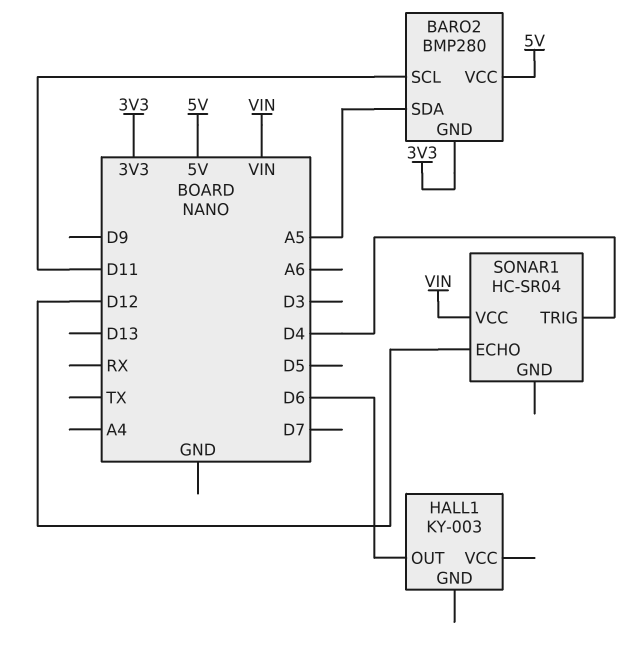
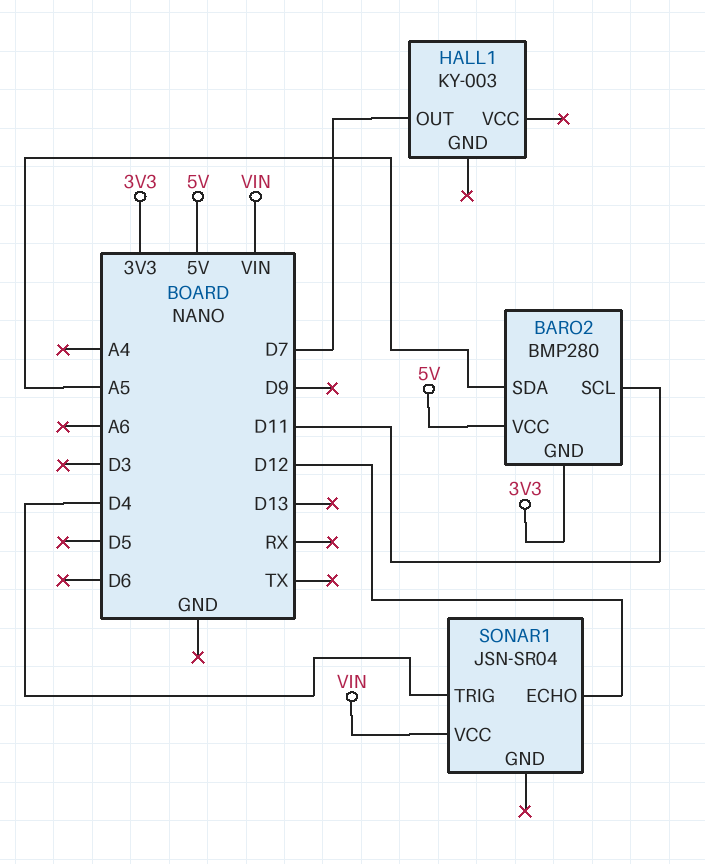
HALL1 pin OUT: D6 -> D7
SONAR1: HC-SR04 -> JSN-SR04

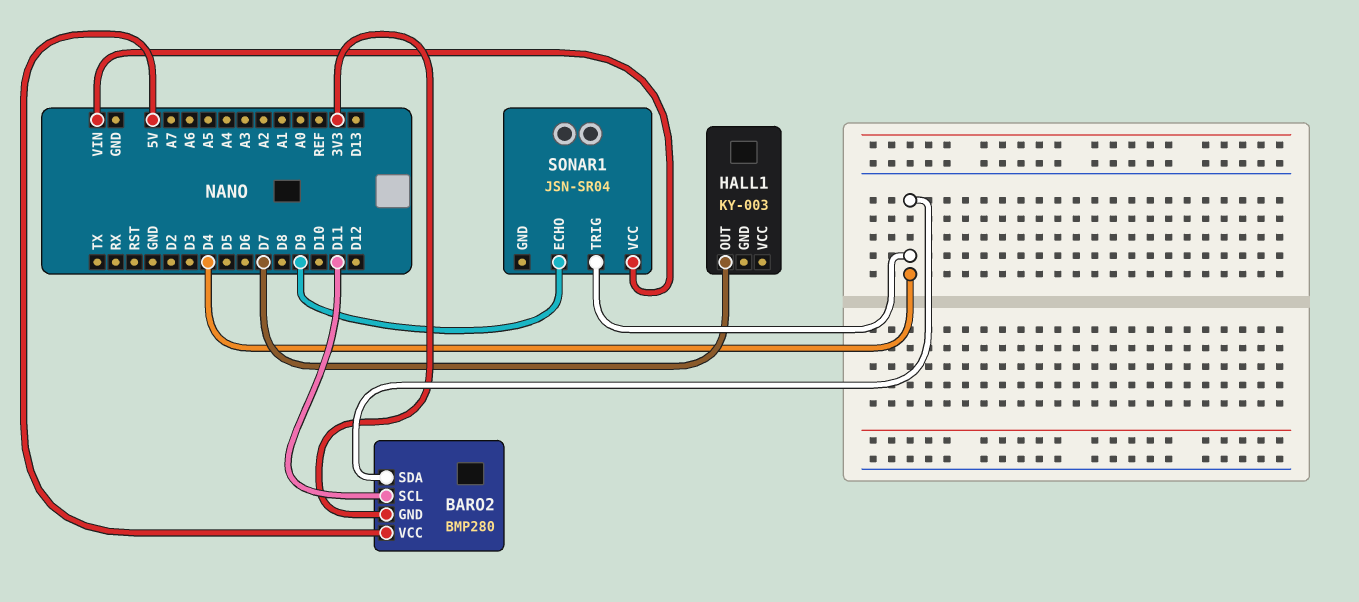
BARO2 pin SDA: A5 -> D4
SONAR1 pin ECHO: D12 -> D9

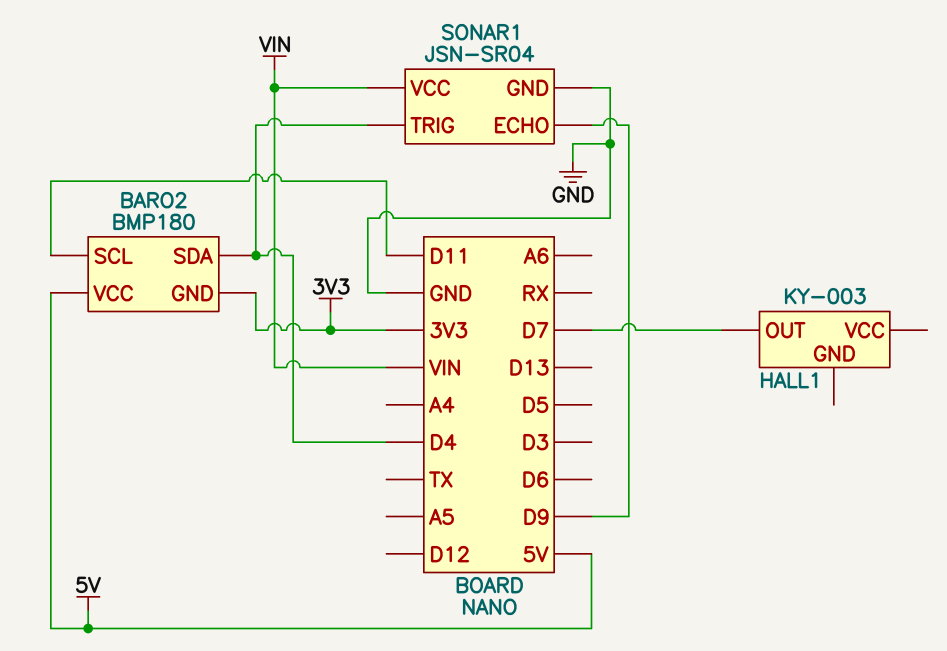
BARO2: BMP280 -> BMP180
SONAR1 pin GND: none -> GND

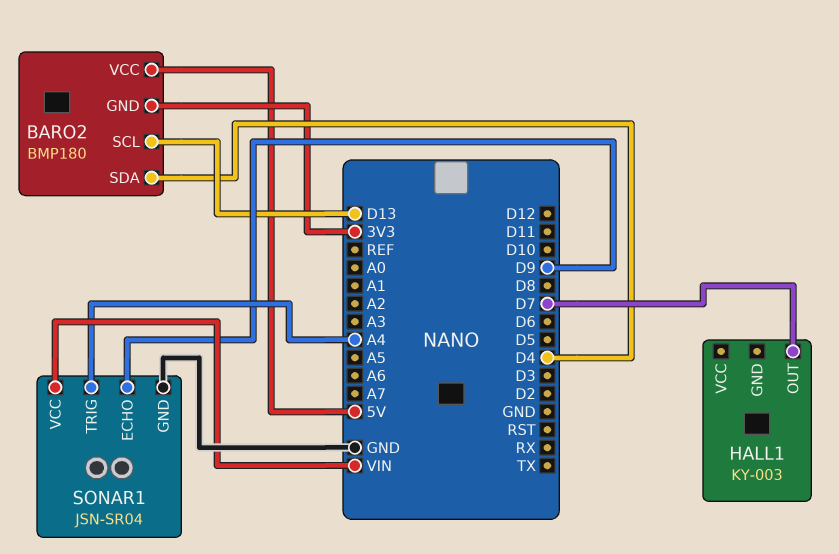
BARO2 pin SCL: D11 -> D13
SONAR1 pin TRIG: D4 -> A4

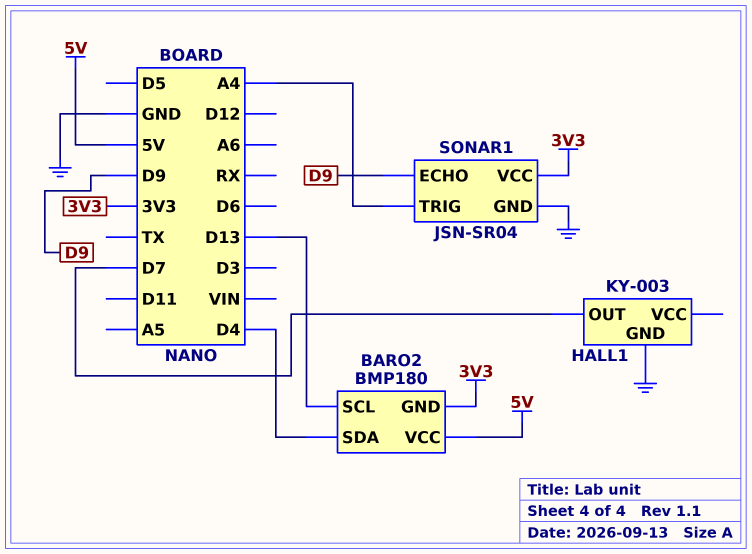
HALL1 pin GND: none -> GND
SONAR1 pin VCC: VIN -> 3V3

